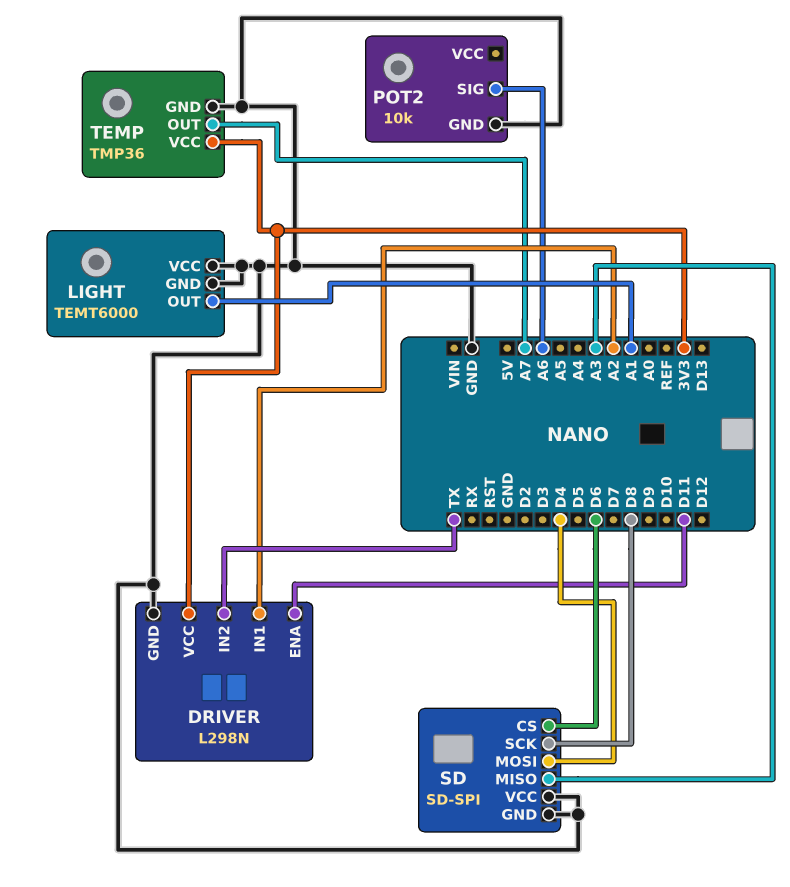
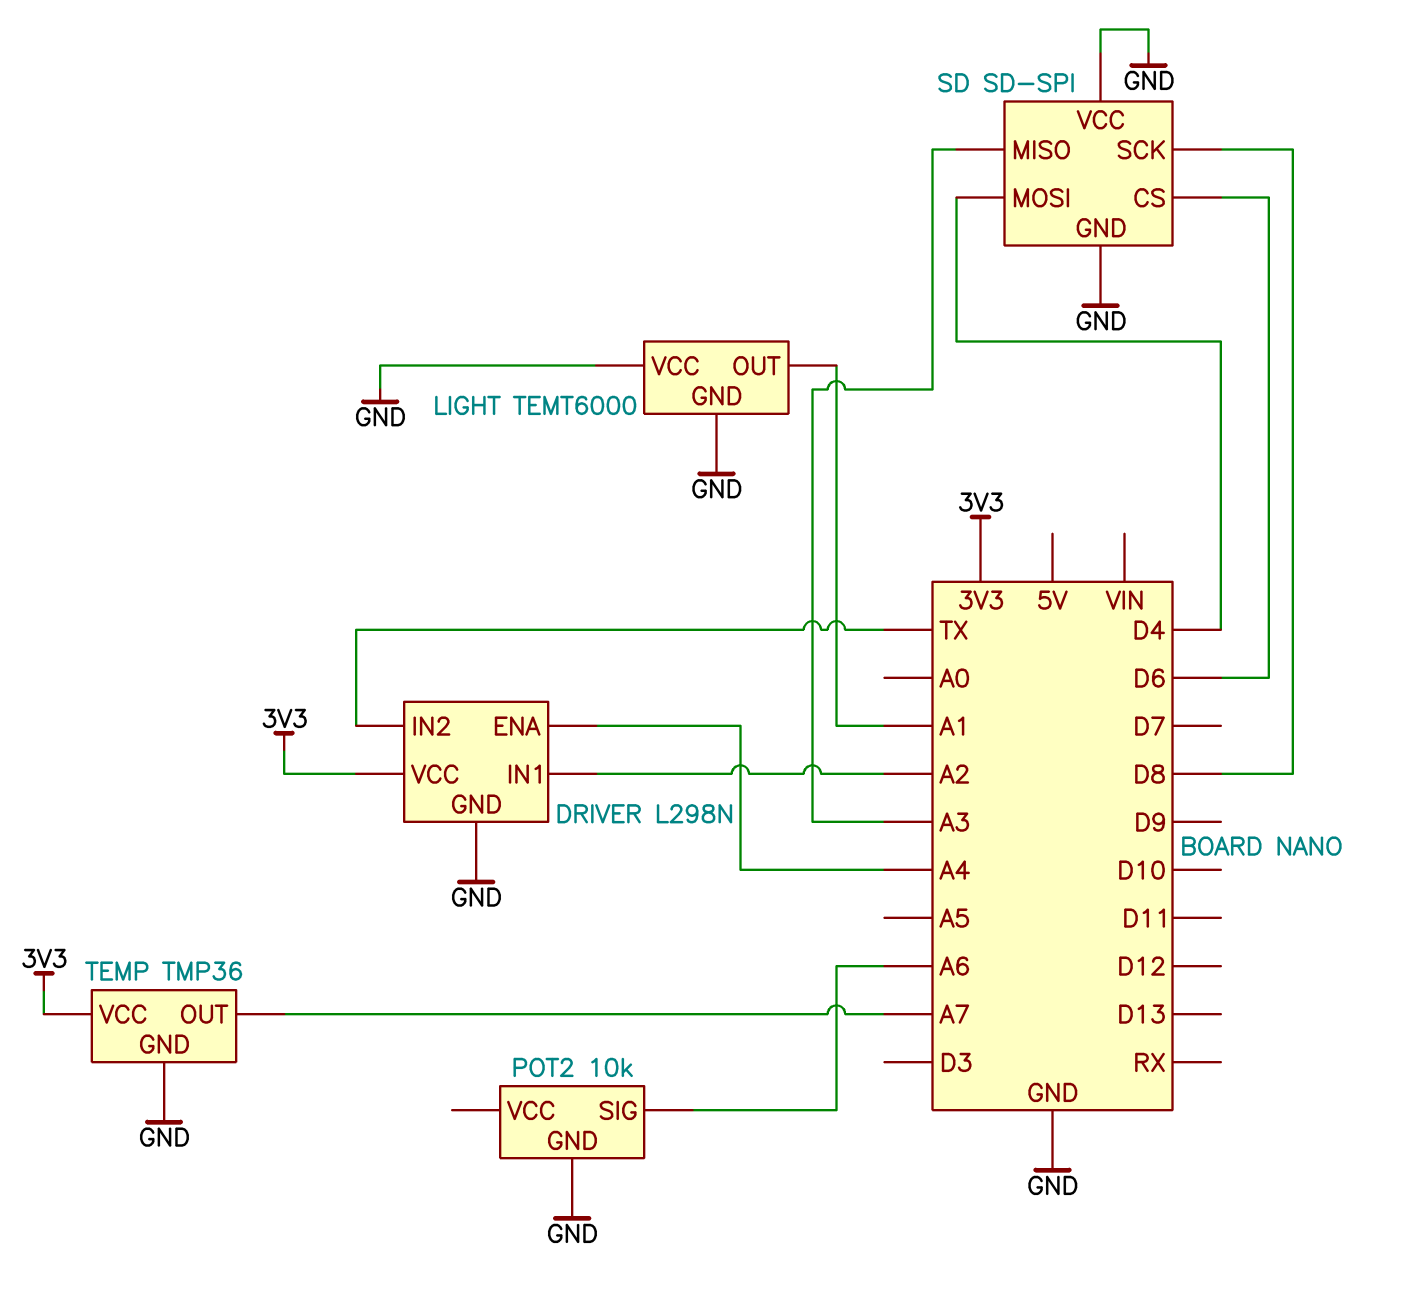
DRIVER pin ENA: D11 -> A4

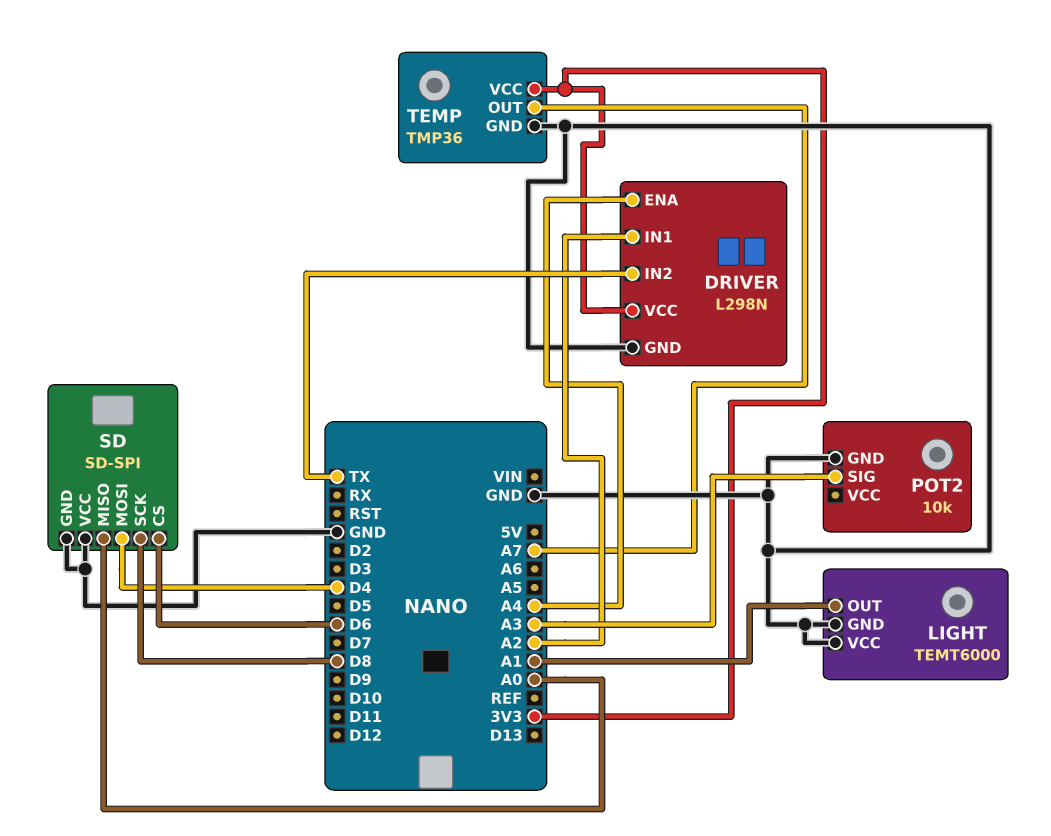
POT2 pin SIG: A6 -> A3
SD pin MISO: A3 -> A0

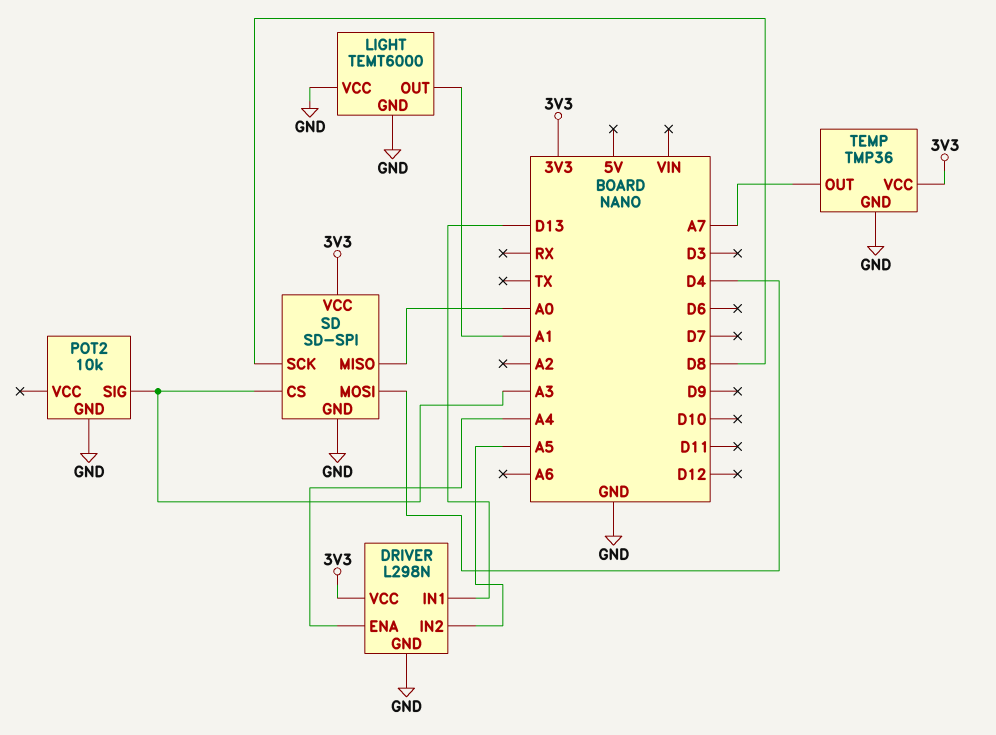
DRIVER pin IN1: A2 -> D13
DRIVER pin IN2: TX -> A5
SD pin CS: D6 -> A3
SD pin VCC: GND -> 3V3

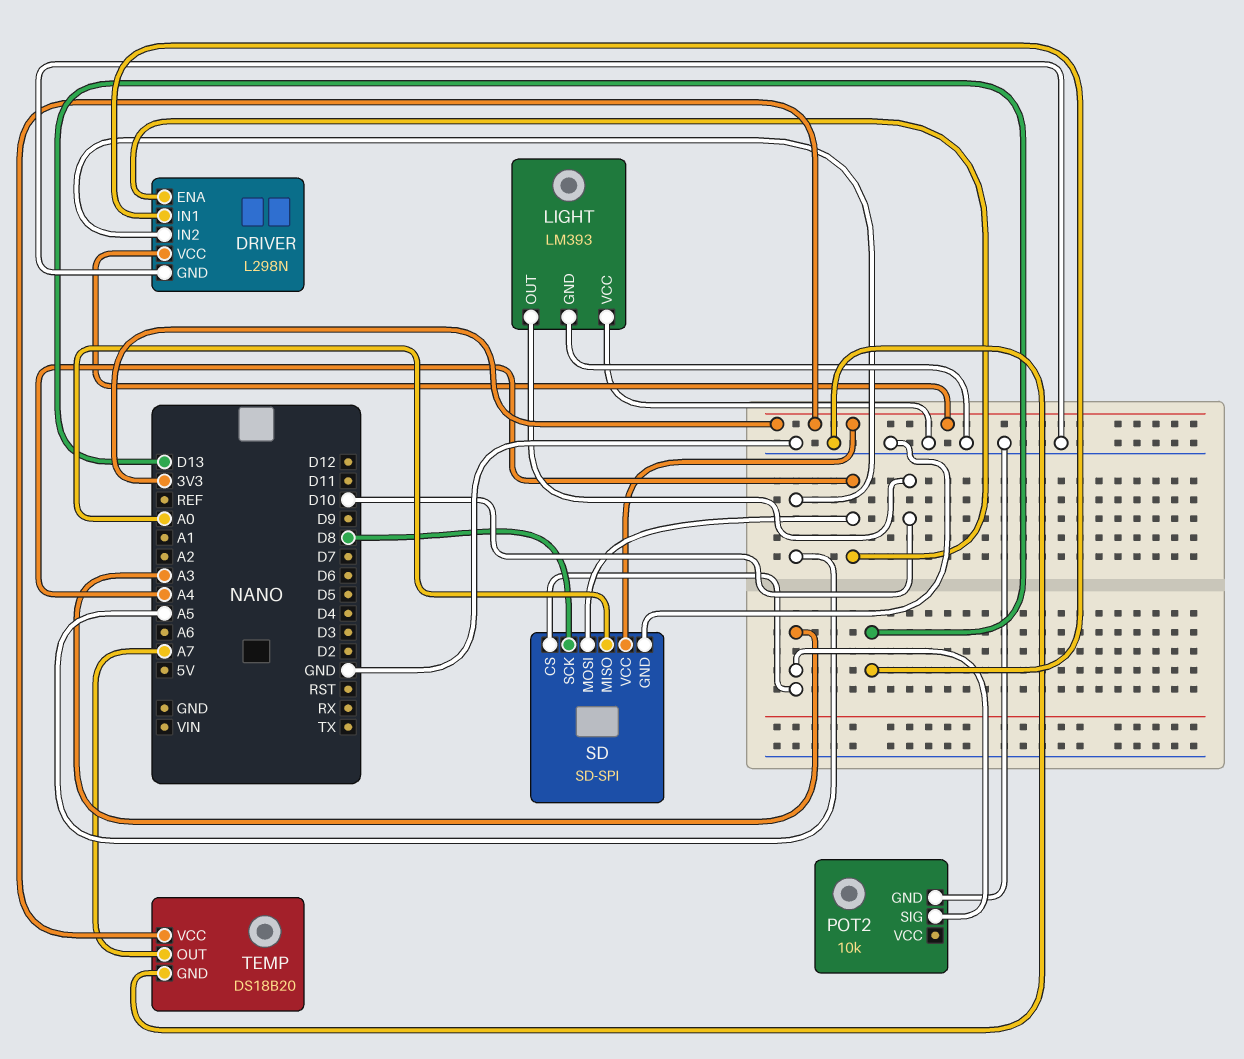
LIGHT: TEMT6000 -> LM393
LIGHT pin OUT: A1 -> D10
SD pin MOSI: D4 -> A4
TEMP: TMP36 -> DS18B20

